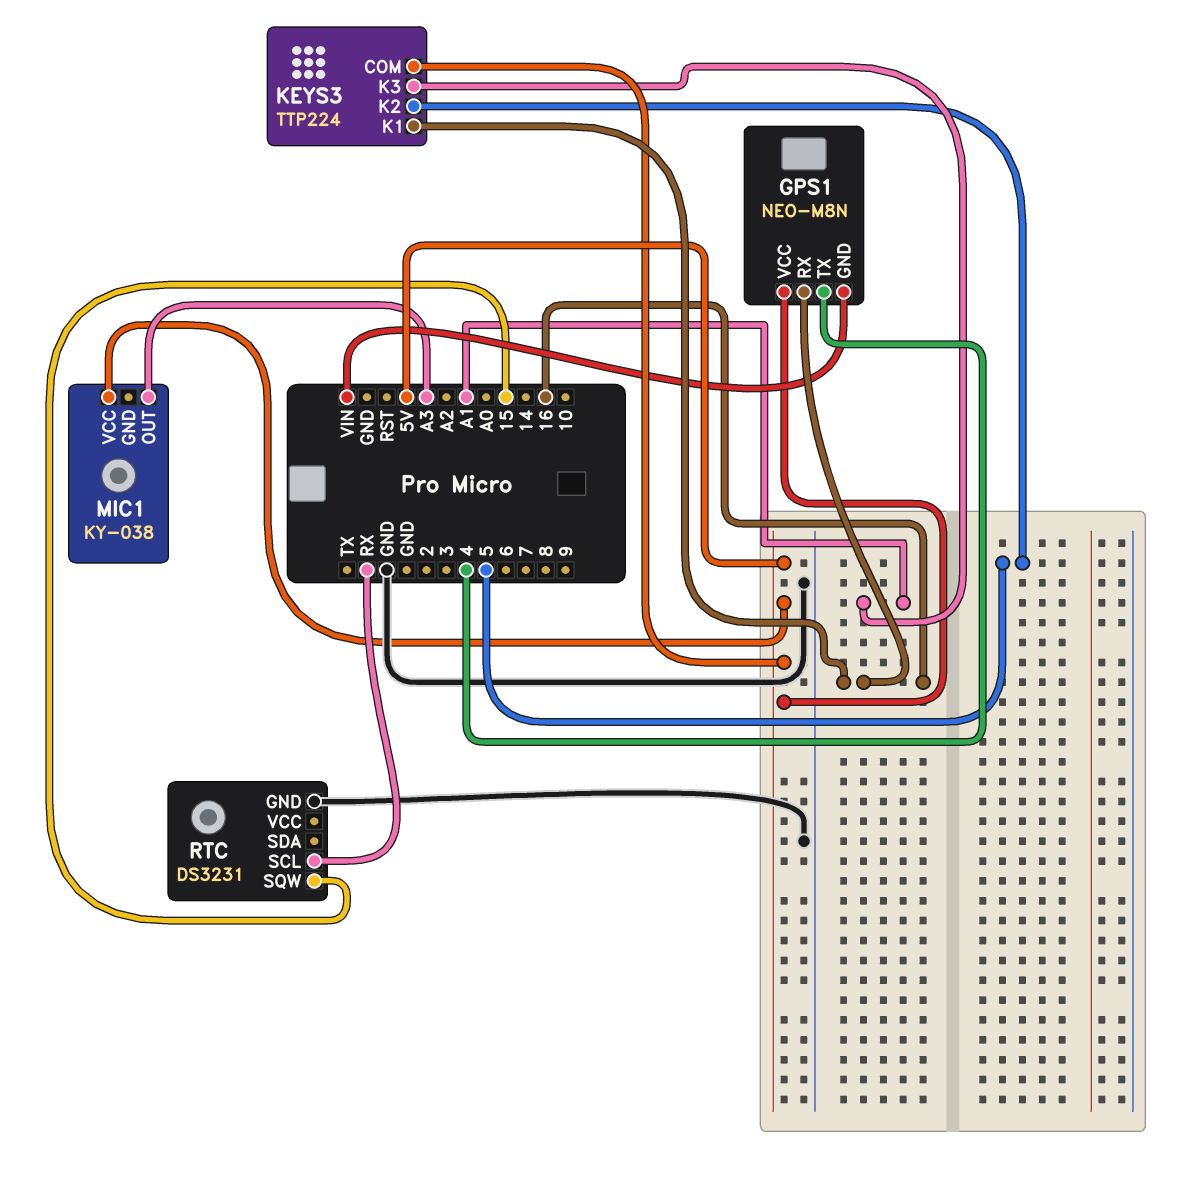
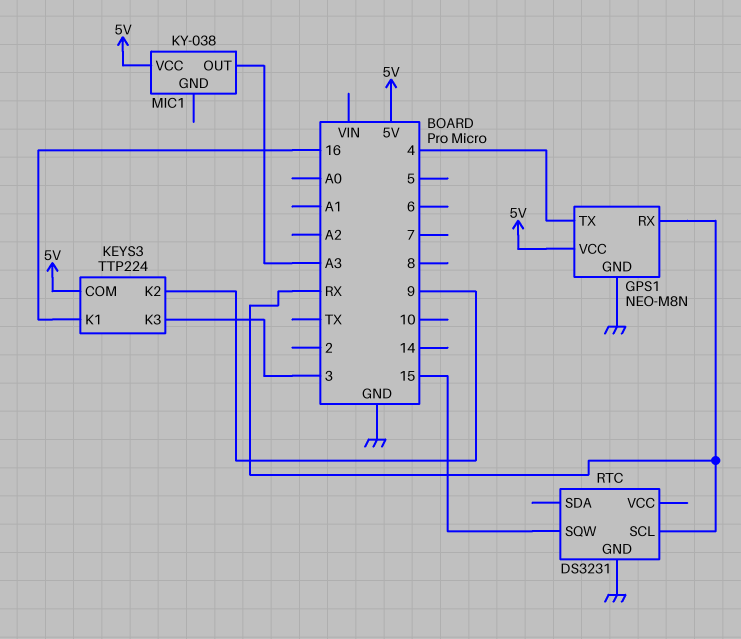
GPS1 pin GND: VIN -> GND
GPS1 pin RX: 16 -> RX
KEYS3 pin K2: 5 -> 9
KEYS3 pin K3: A1 -> 3

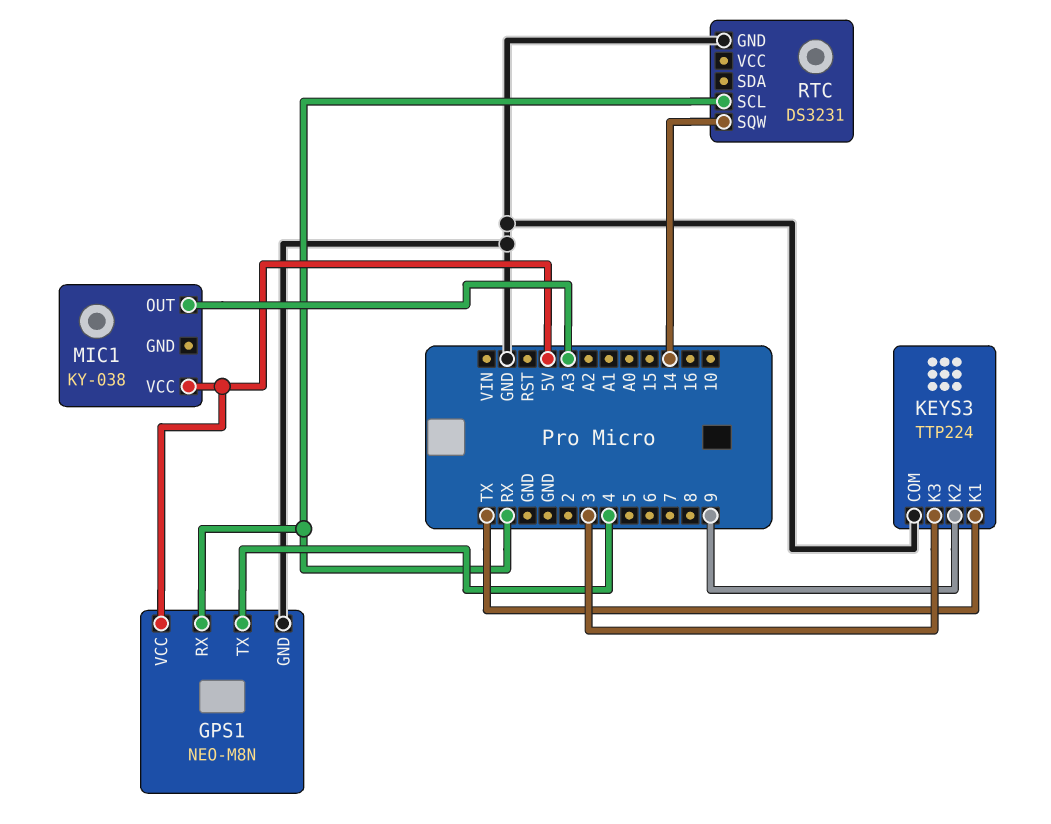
KEYS3 pin COM: 5V -> GND
KEYS3 pin K1: 16 -> TX
RTC pin SQW: 15 -> 14

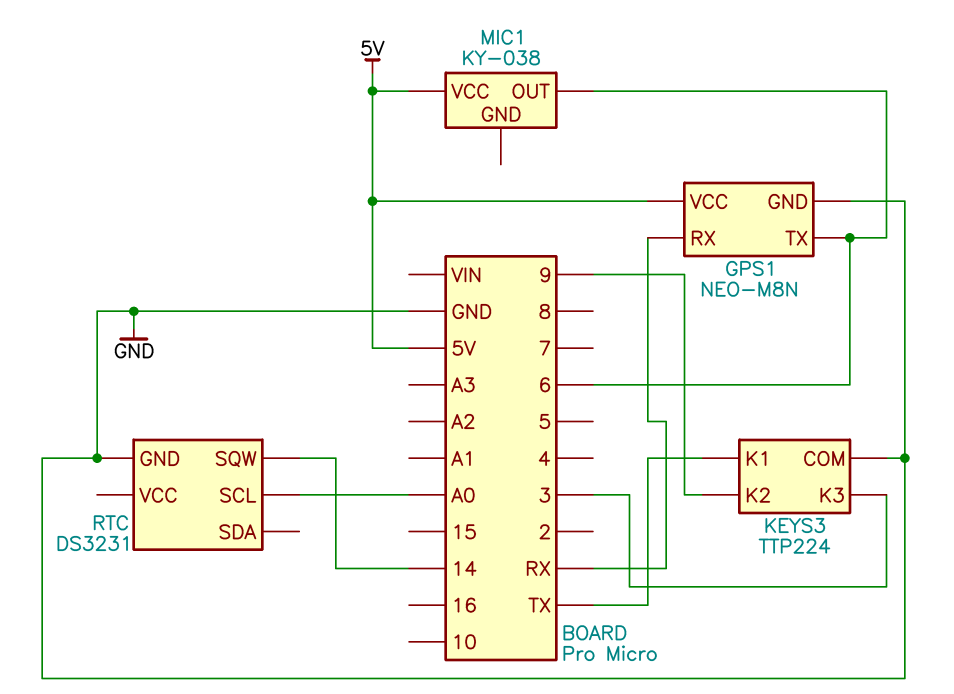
GPS1 pin TX: 4 -> 6
MIC1 pin OUT: A3 -> 6
RTC pin SCL: RX -> A0

